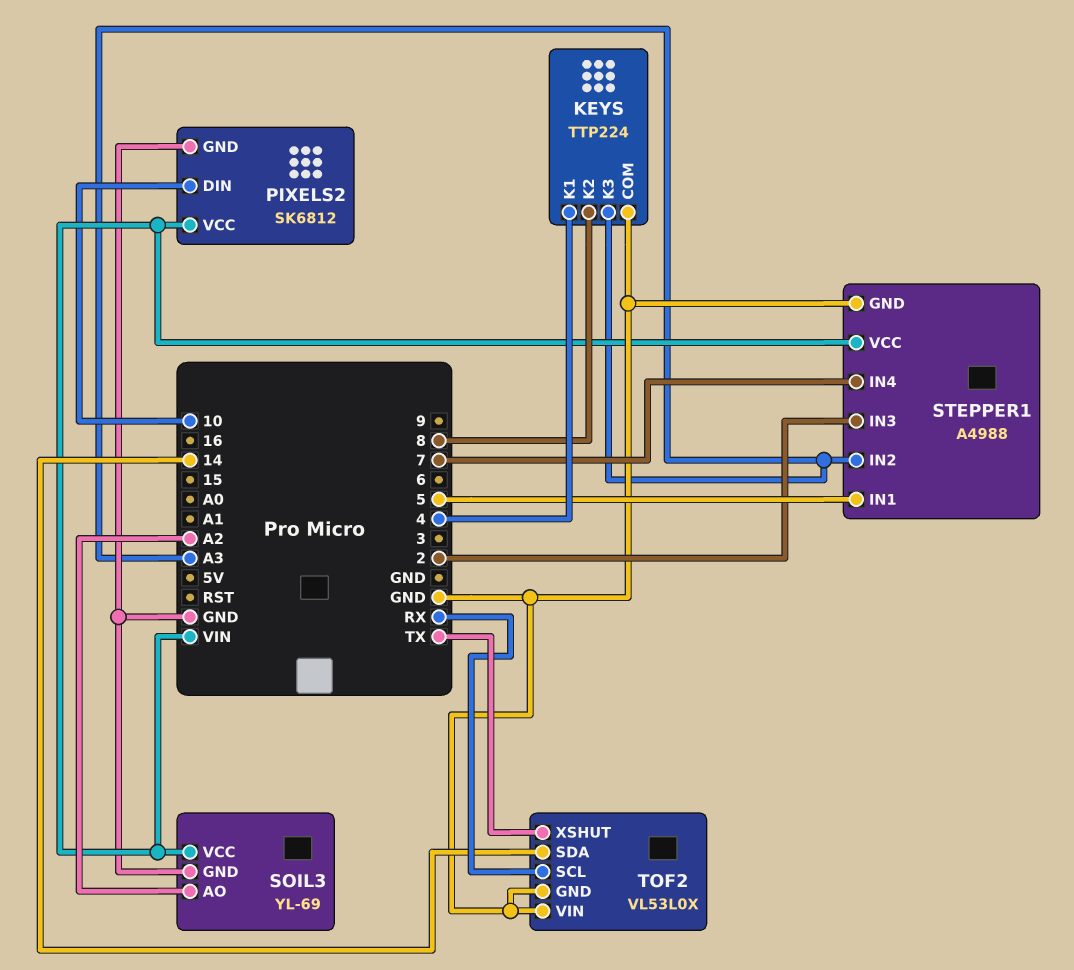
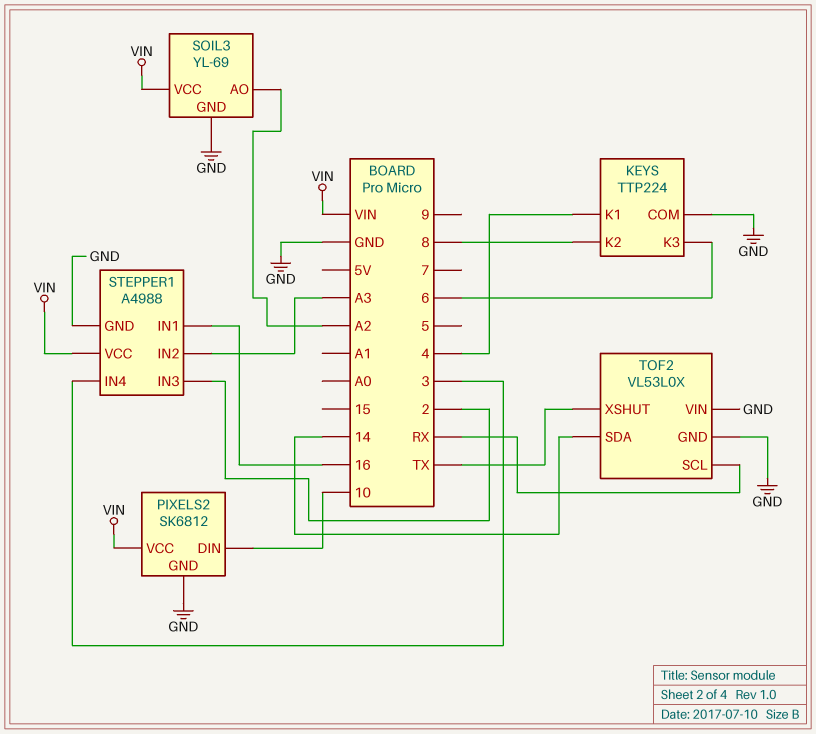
KEYS pin K3: A3 -> 6
STEPPER1 pin IN1: 5 -> 16
STEPPER1 pin IN4: 7 -> 3

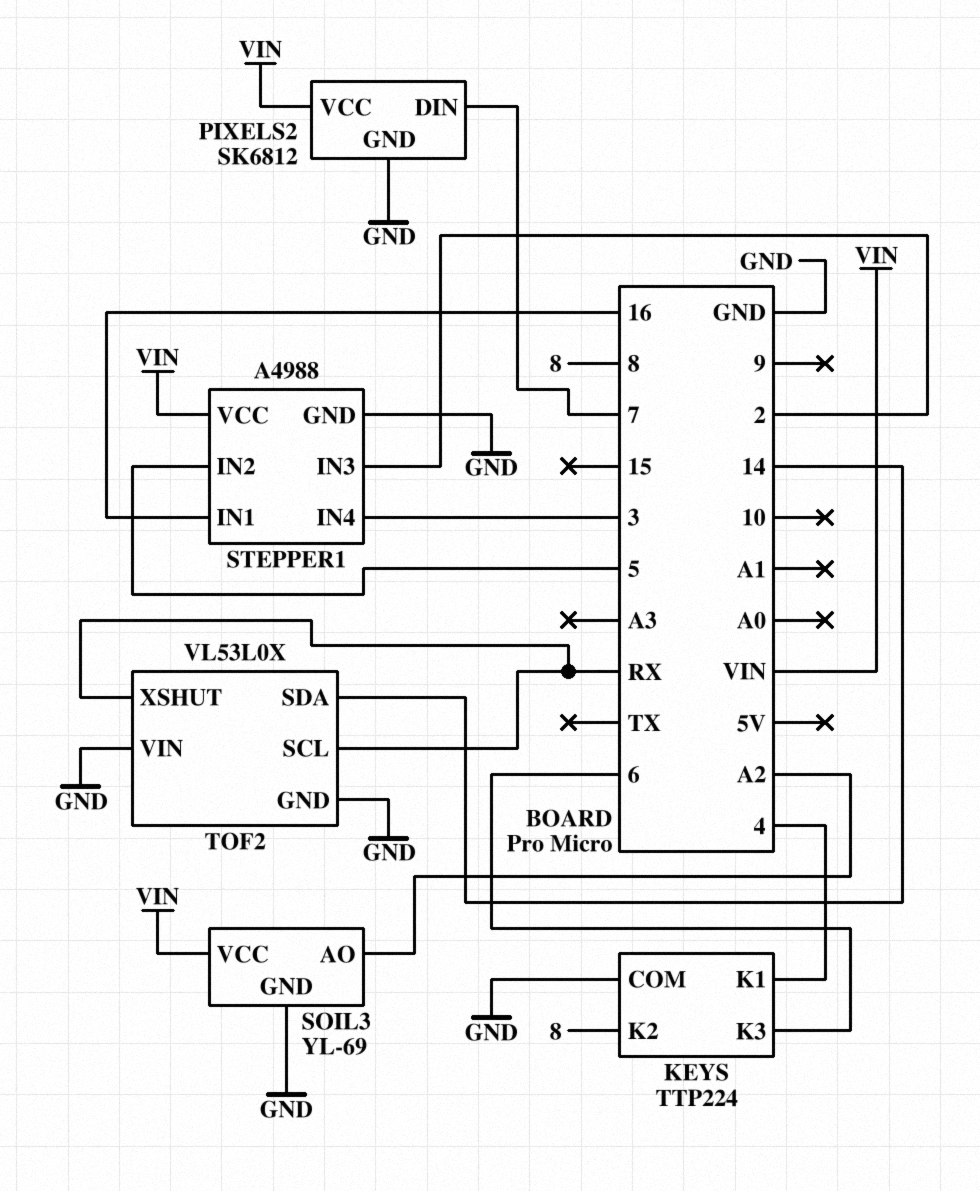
PIXELS2 pin DIN: 10 -> 7
STEPPER1 pin IN2: A3 -> 5
TOF2 pin XSHUT: TX -> RX

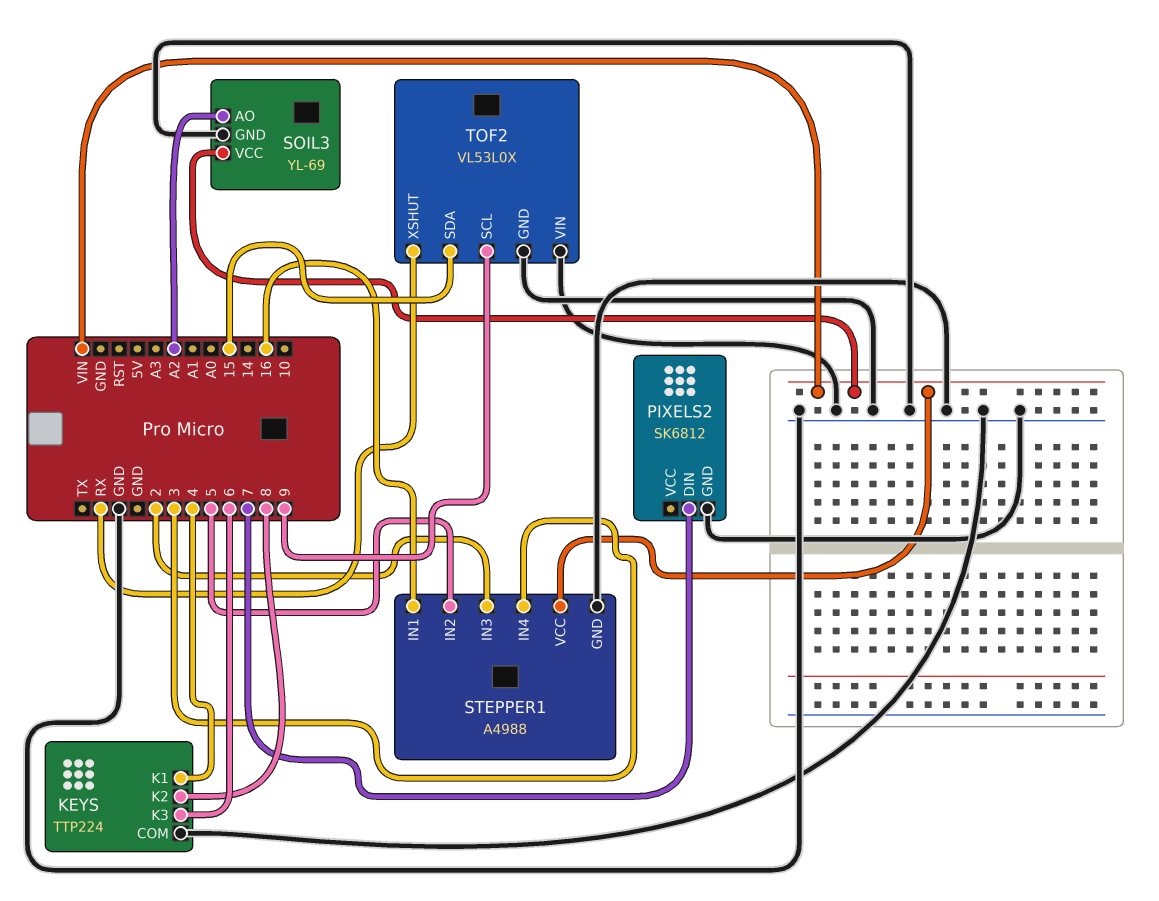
PIXELS2 pin VCC: VIN -> none
TOF2 pin SCL: RX -> 9
TOF2 pin SDA: 14 -> 15

